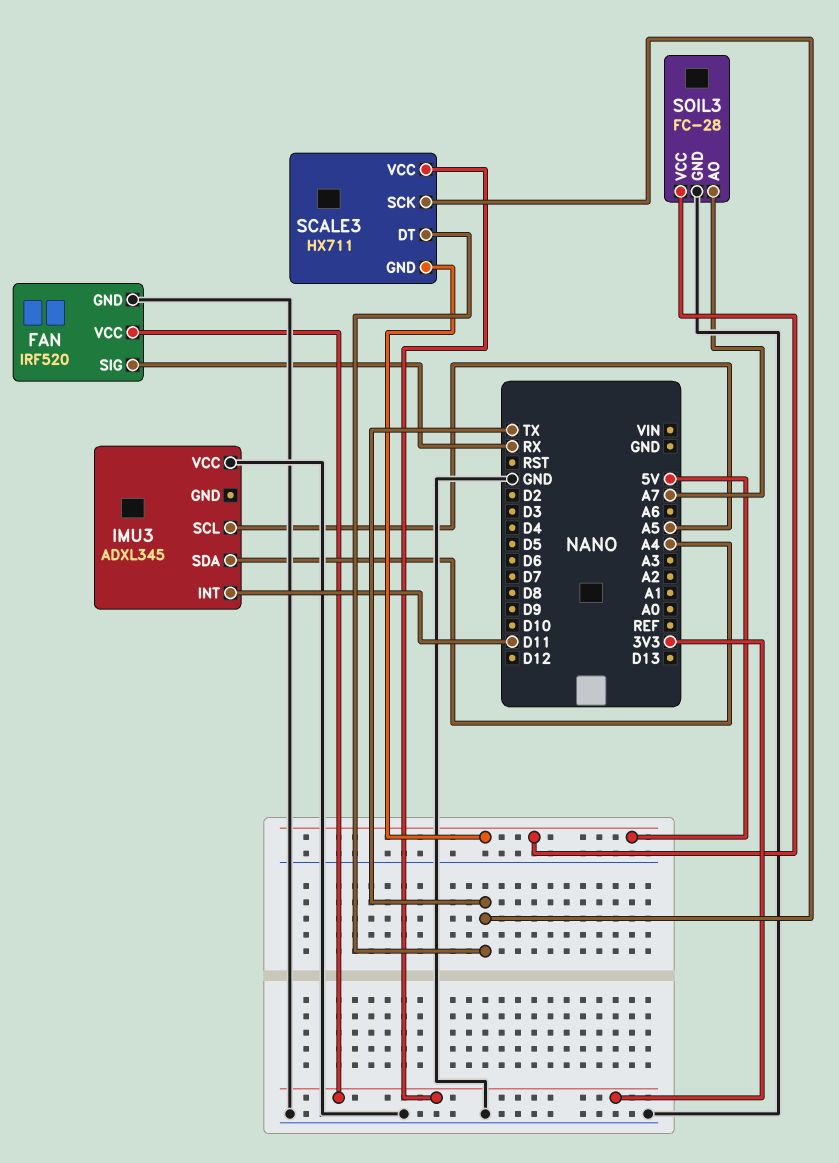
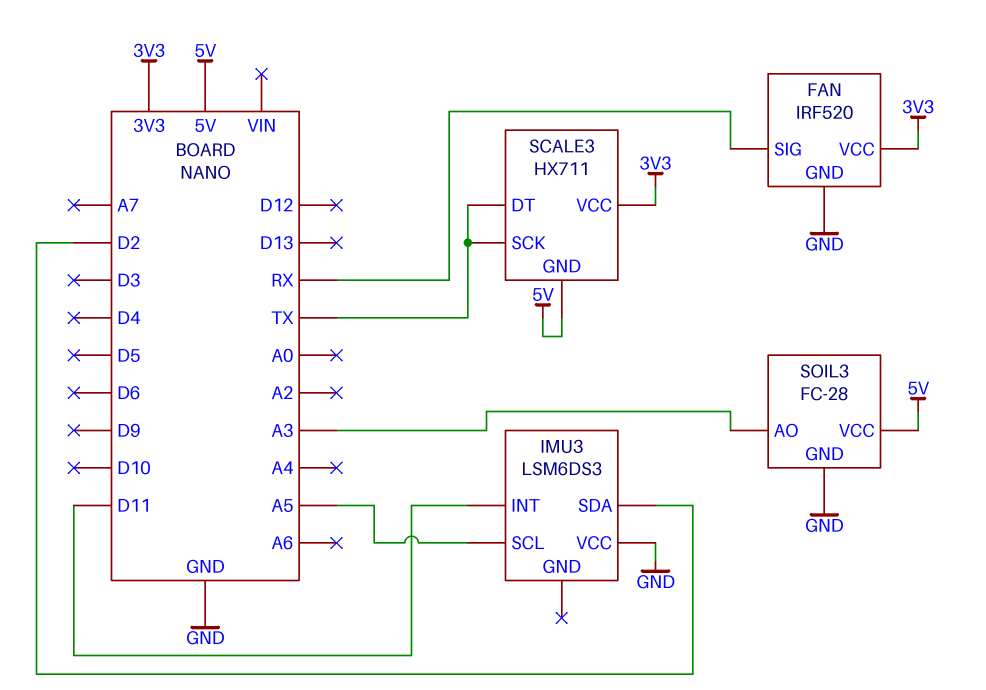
IMU3: ADXL345 -> LSM6DS3
IMU3 pin SDA: A4 -> D2
SOIL3 pin AO: A7 -> A3

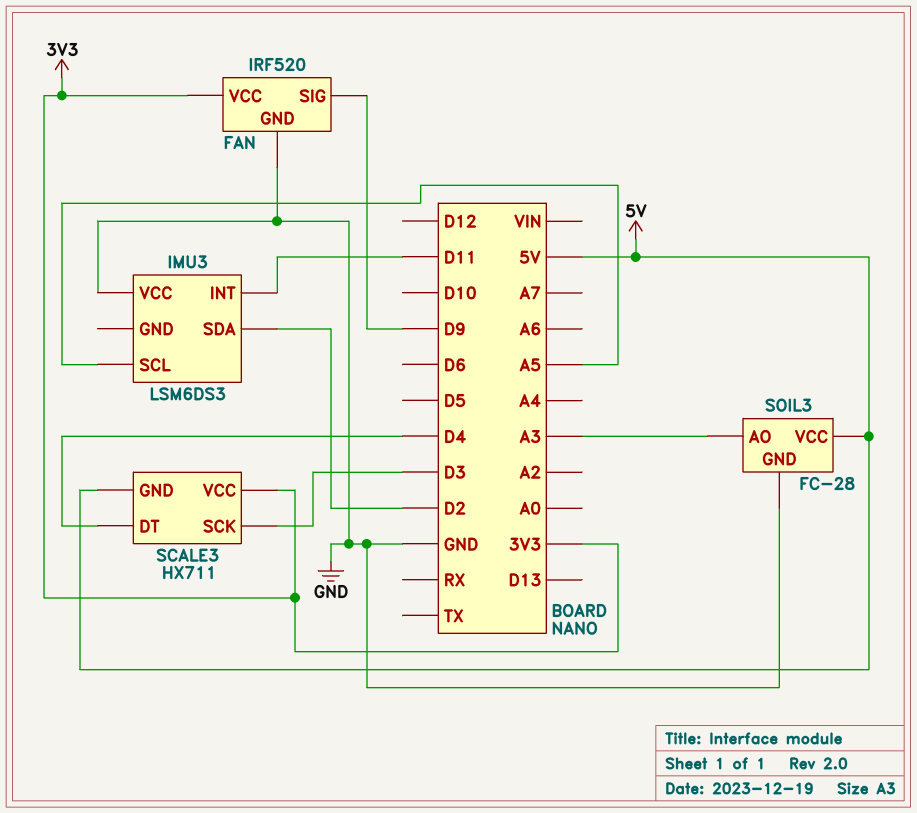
FAN pin SIG: RX -> D9
SCALE3 pin DT: TX -> D4
SCALE3 pin SCK: TX -> D3

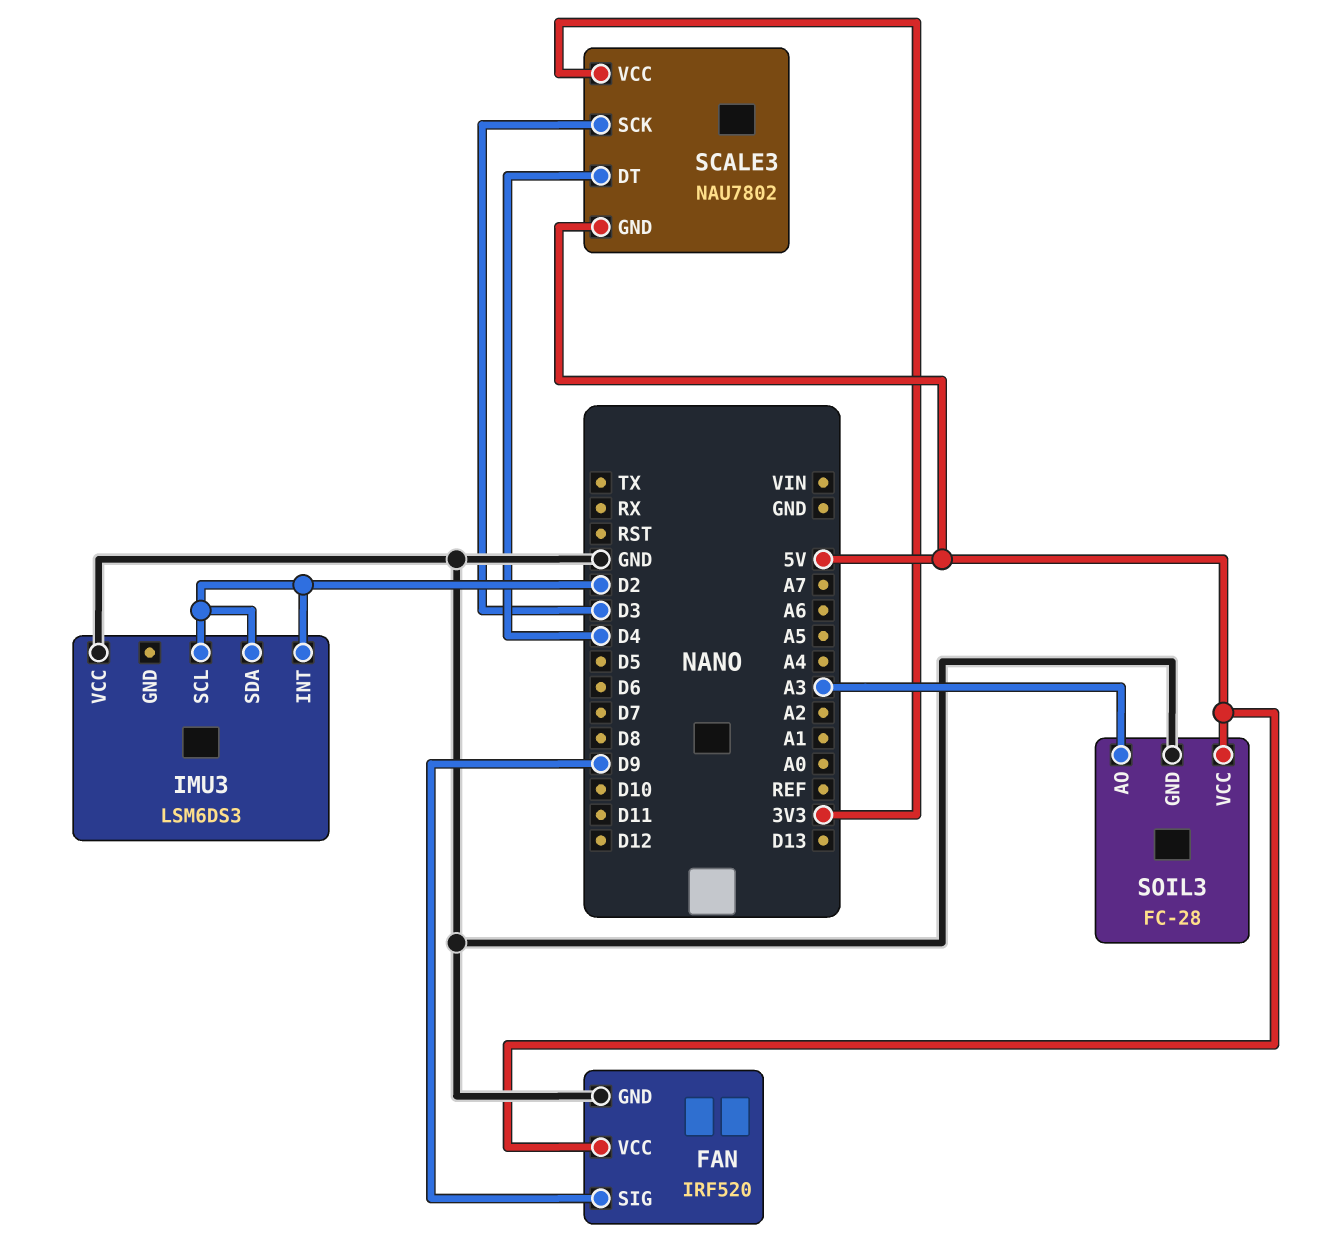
FAN pin VCC: 3V3 -> 5V
IMU3 pin INT: D11 -> D2
IMU3 pin SCL: A5 -> D2
SCALE3: HX711 -> NAU7802

